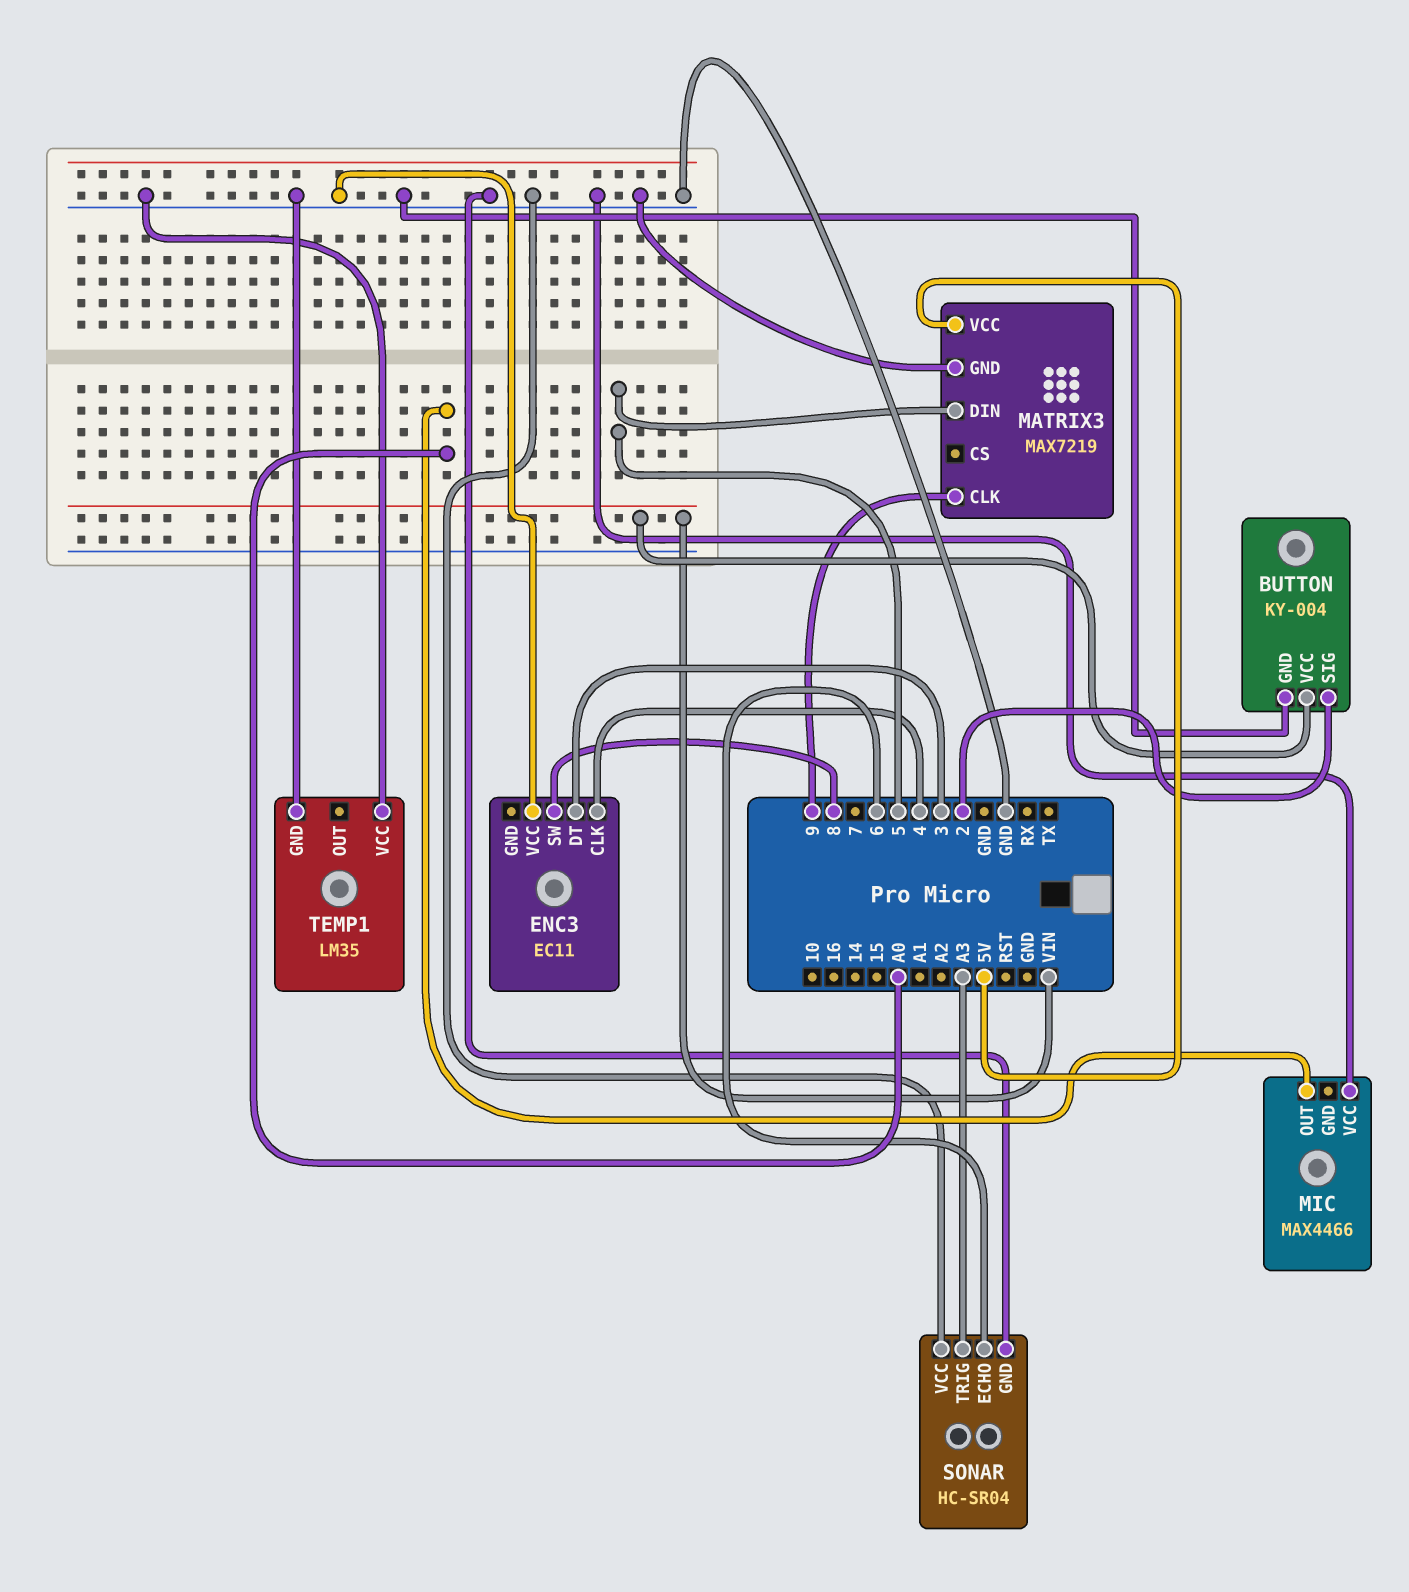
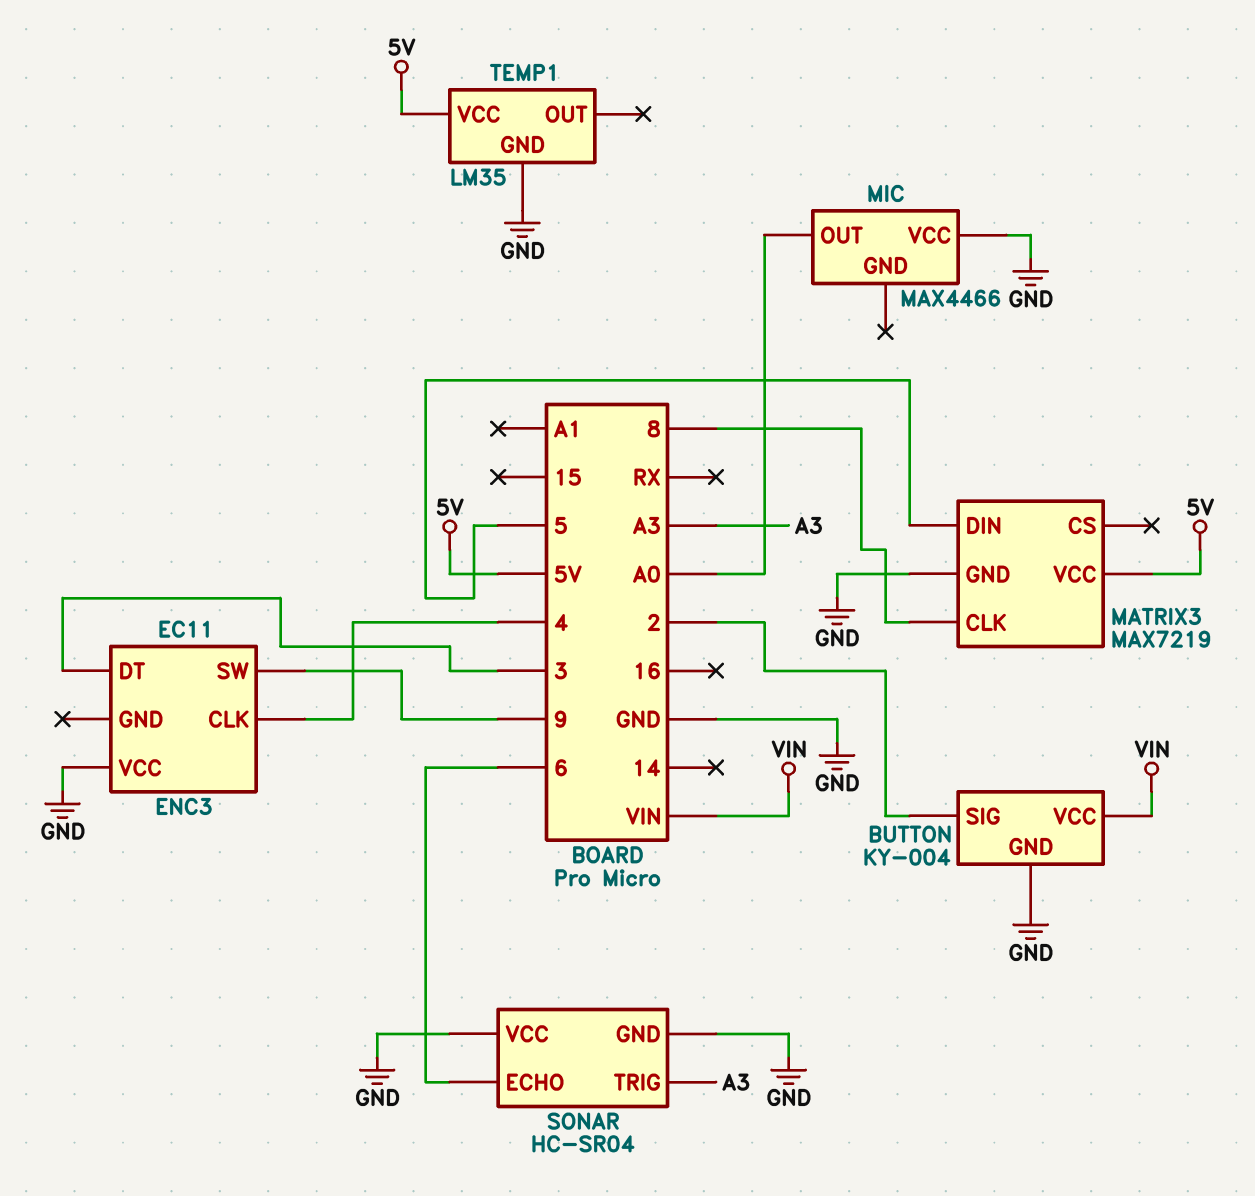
ENC3 pin SW: 8 -> 9
MATRIX3 pin CLK: 9 -> 8
TEMP1 pin VCC: GND -> 5V

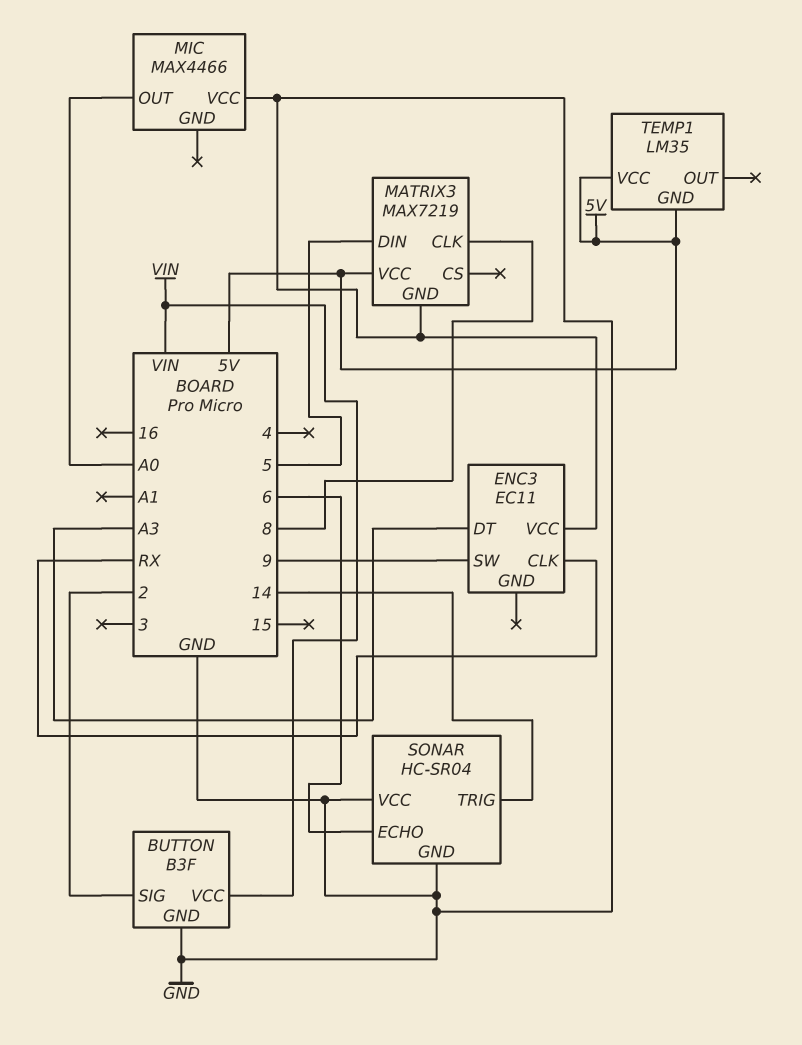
BUTTON: KY-004 -> B3F
ENC3 pin CLK: 4 -> RX
ENC3 pin DT: 3 -> A3
SONAR pin TRIG: A3 -> 14
TEMP1 pin GND: GND -> 5V

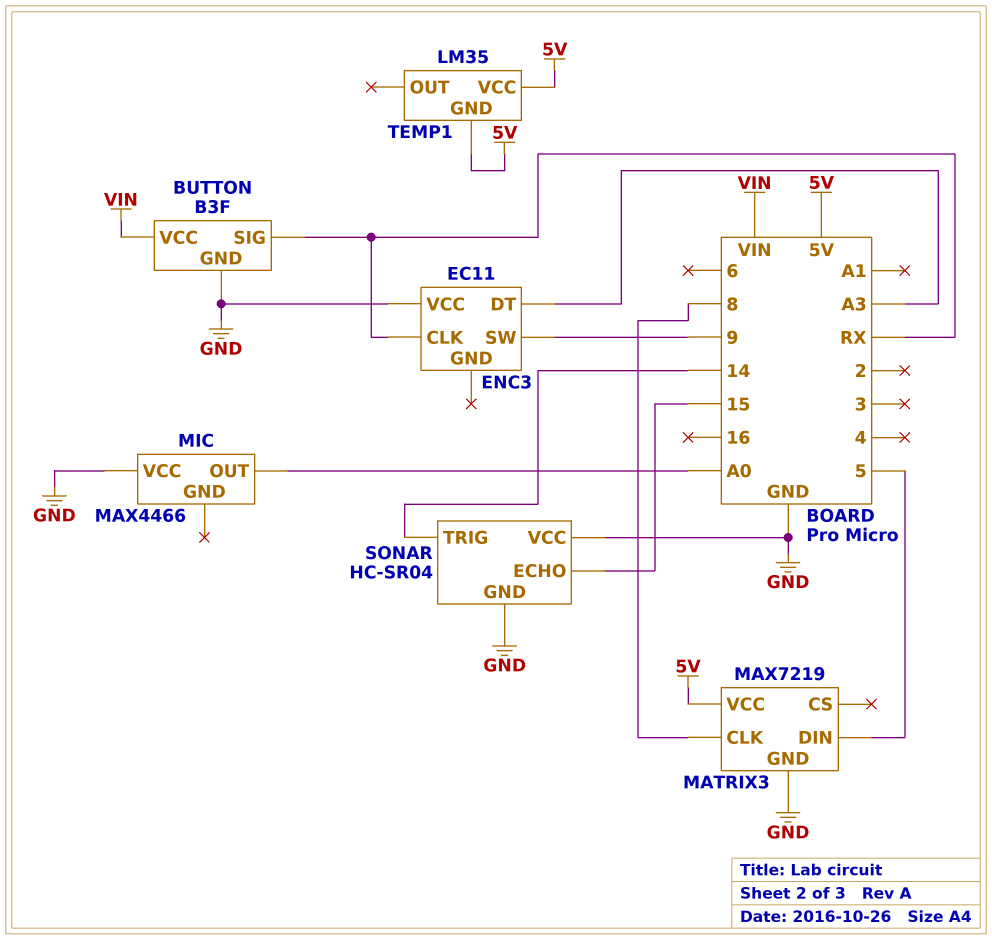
BUTTON pin SIG: 2 -> RX
SONAR pin ECHO: 6 -> 15

